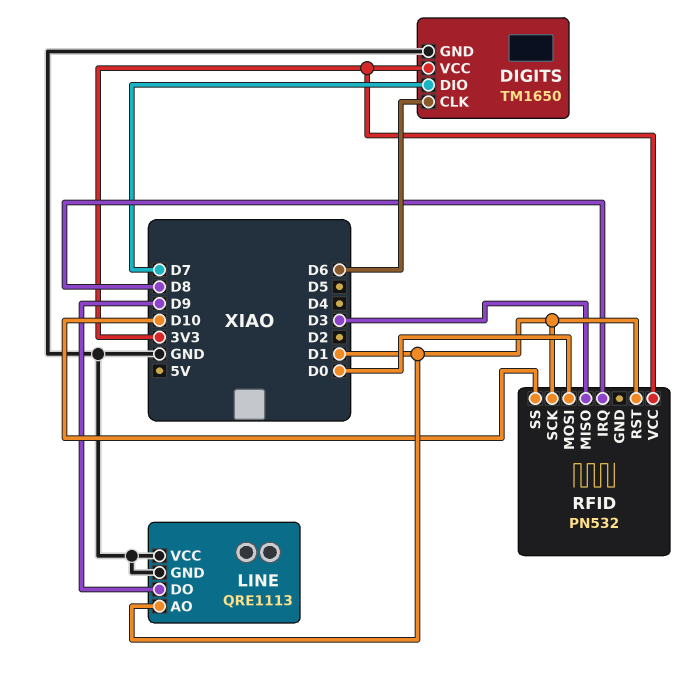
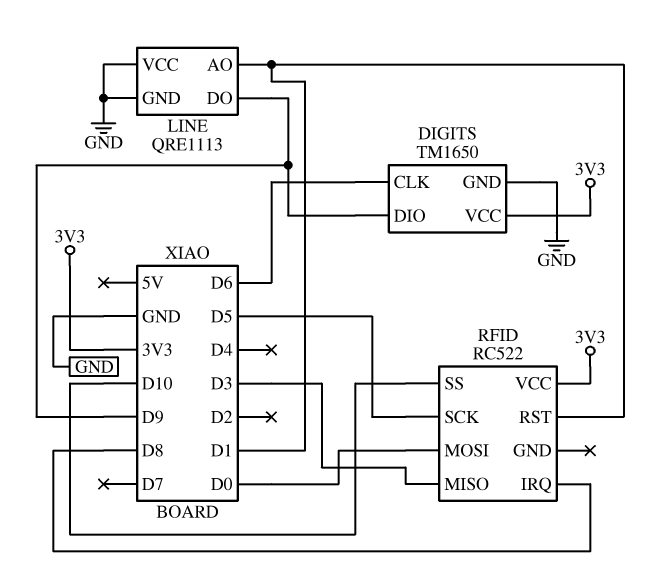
DIGITS pin DIO: D7 -> D9
RFID: PN532 -> RC522
RFID pin SCK: D1 -> D5

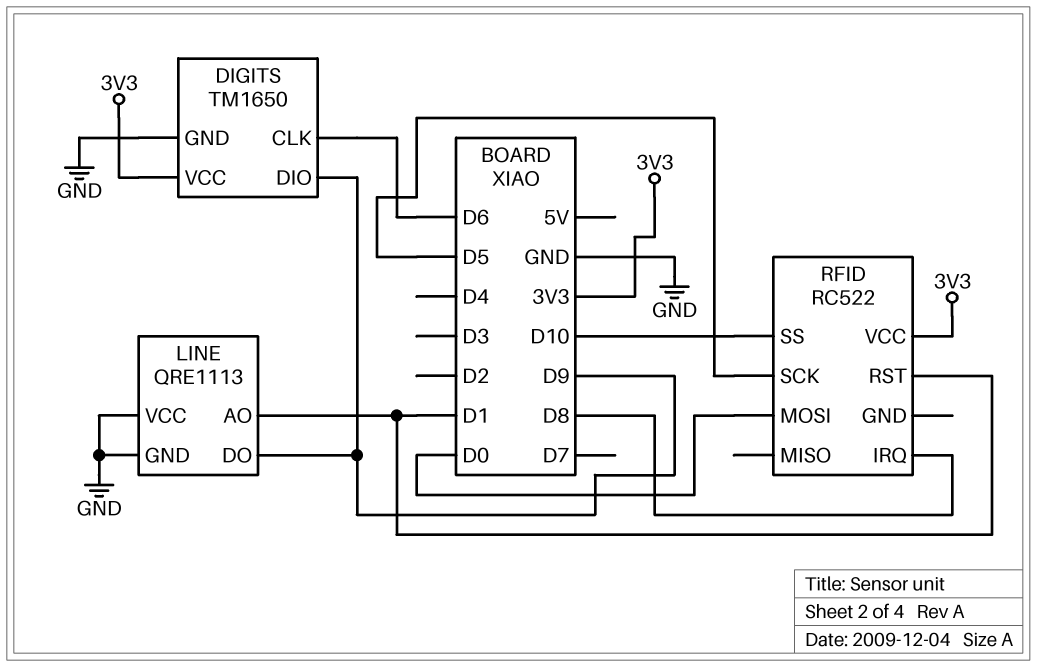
RFID pin MISO: D3 -> none

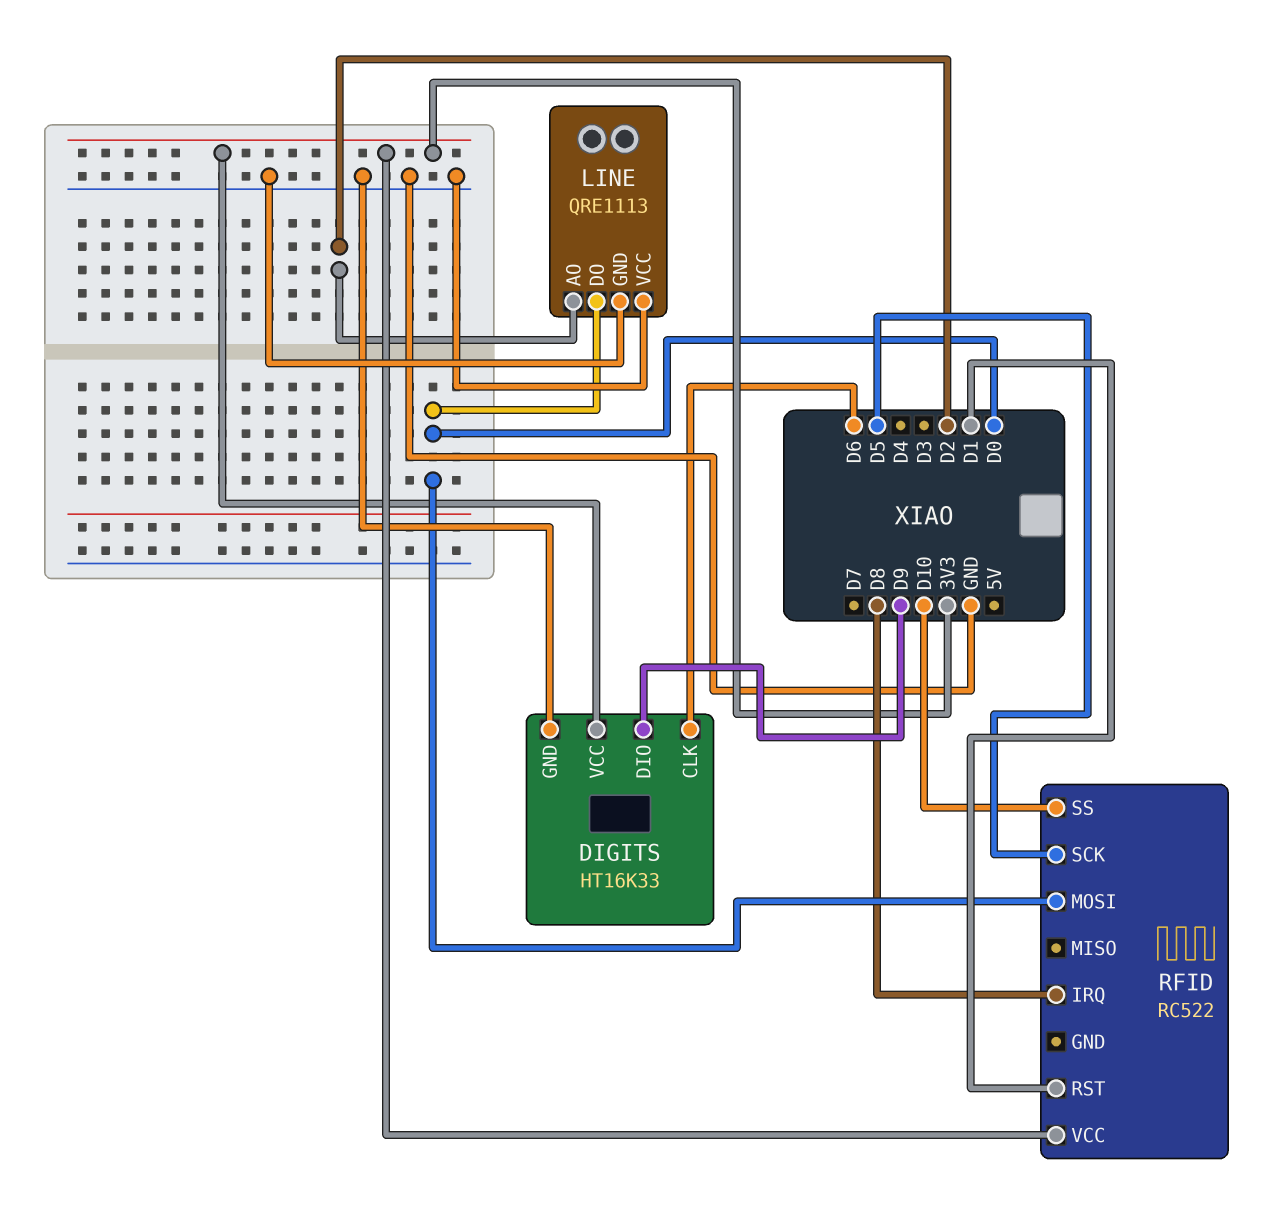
DIGITS: TM1650 -> HT16K33
LINE pin AO: D1 -> D2
LINE pin DO: D9 -> D0

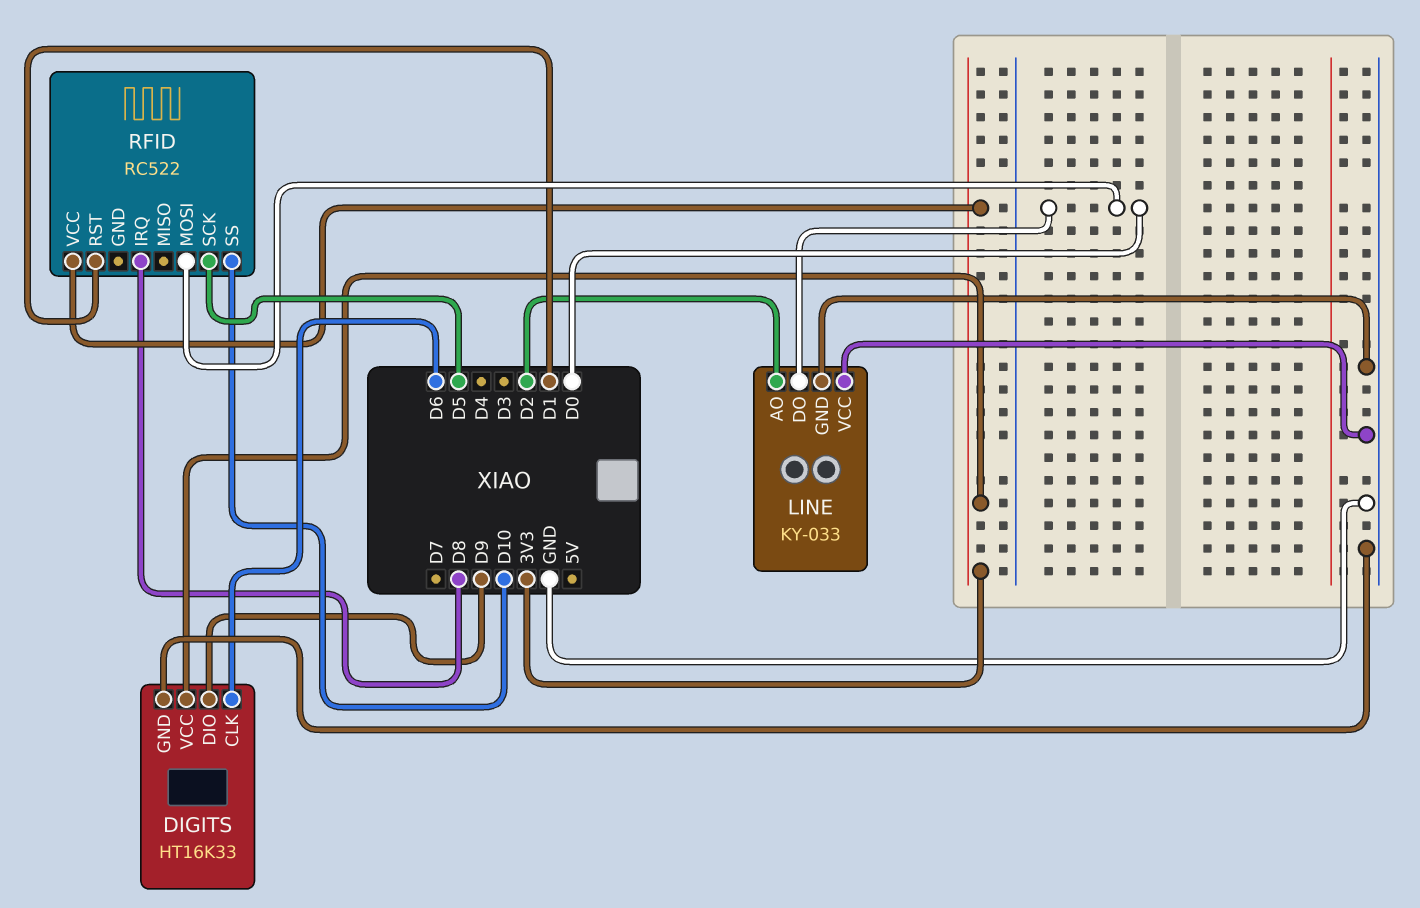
LINE: QRE1113 -> KY-033

